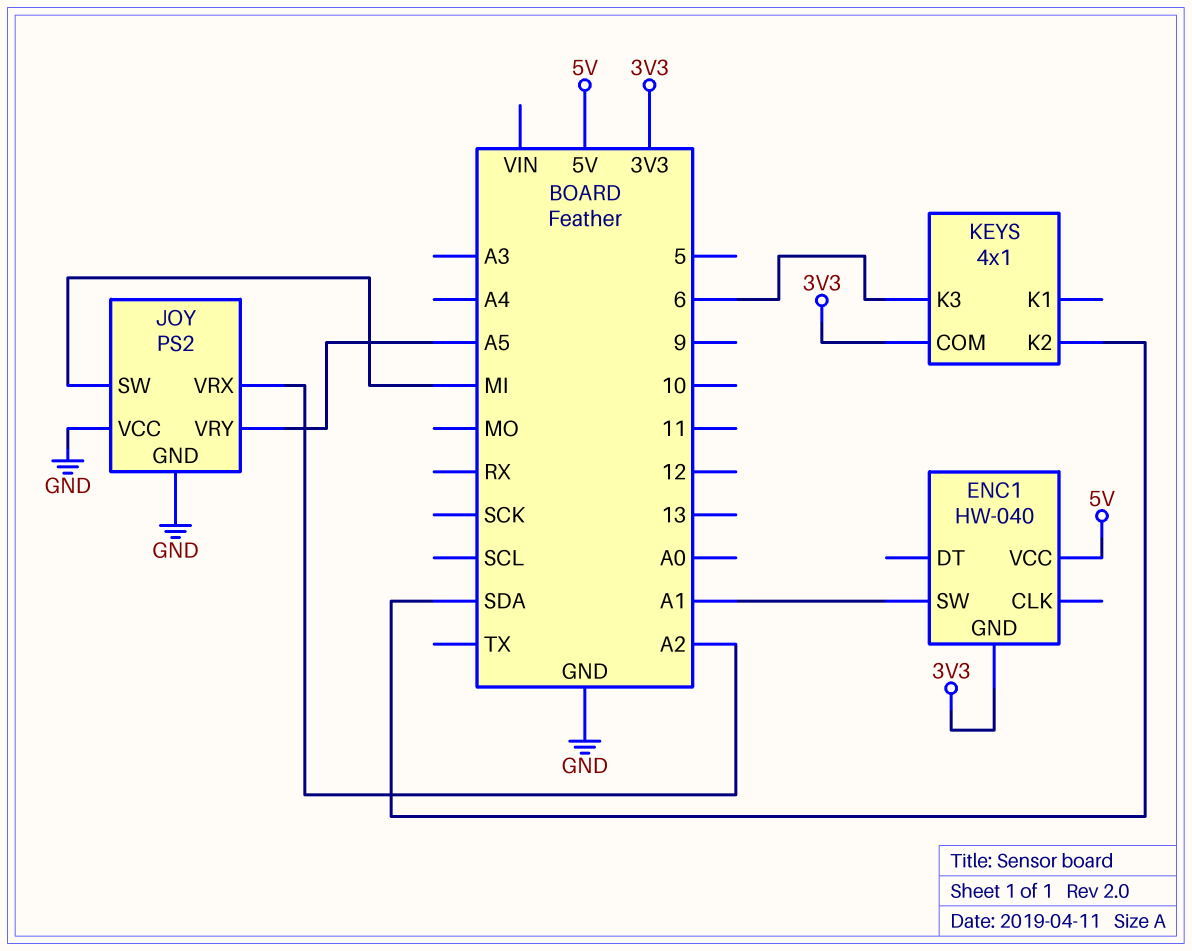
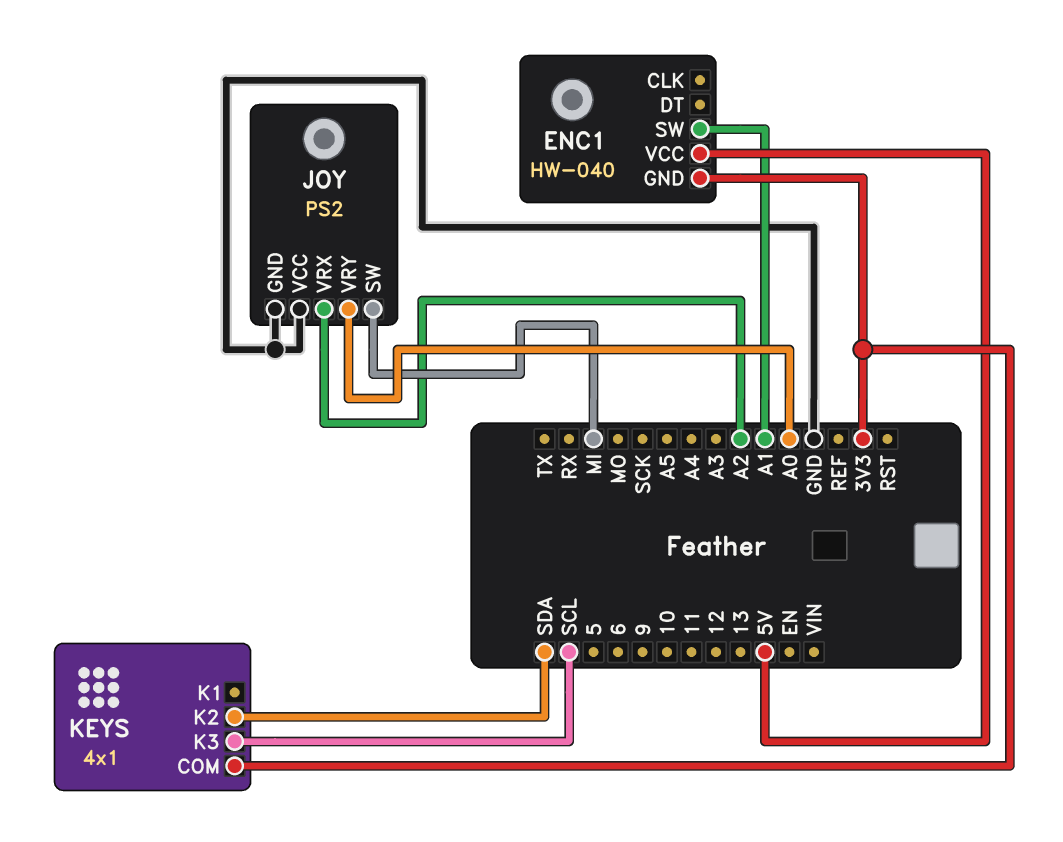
JOY pin VRY: A5 -> A0
KEYS pin K3: 6 -> SCL

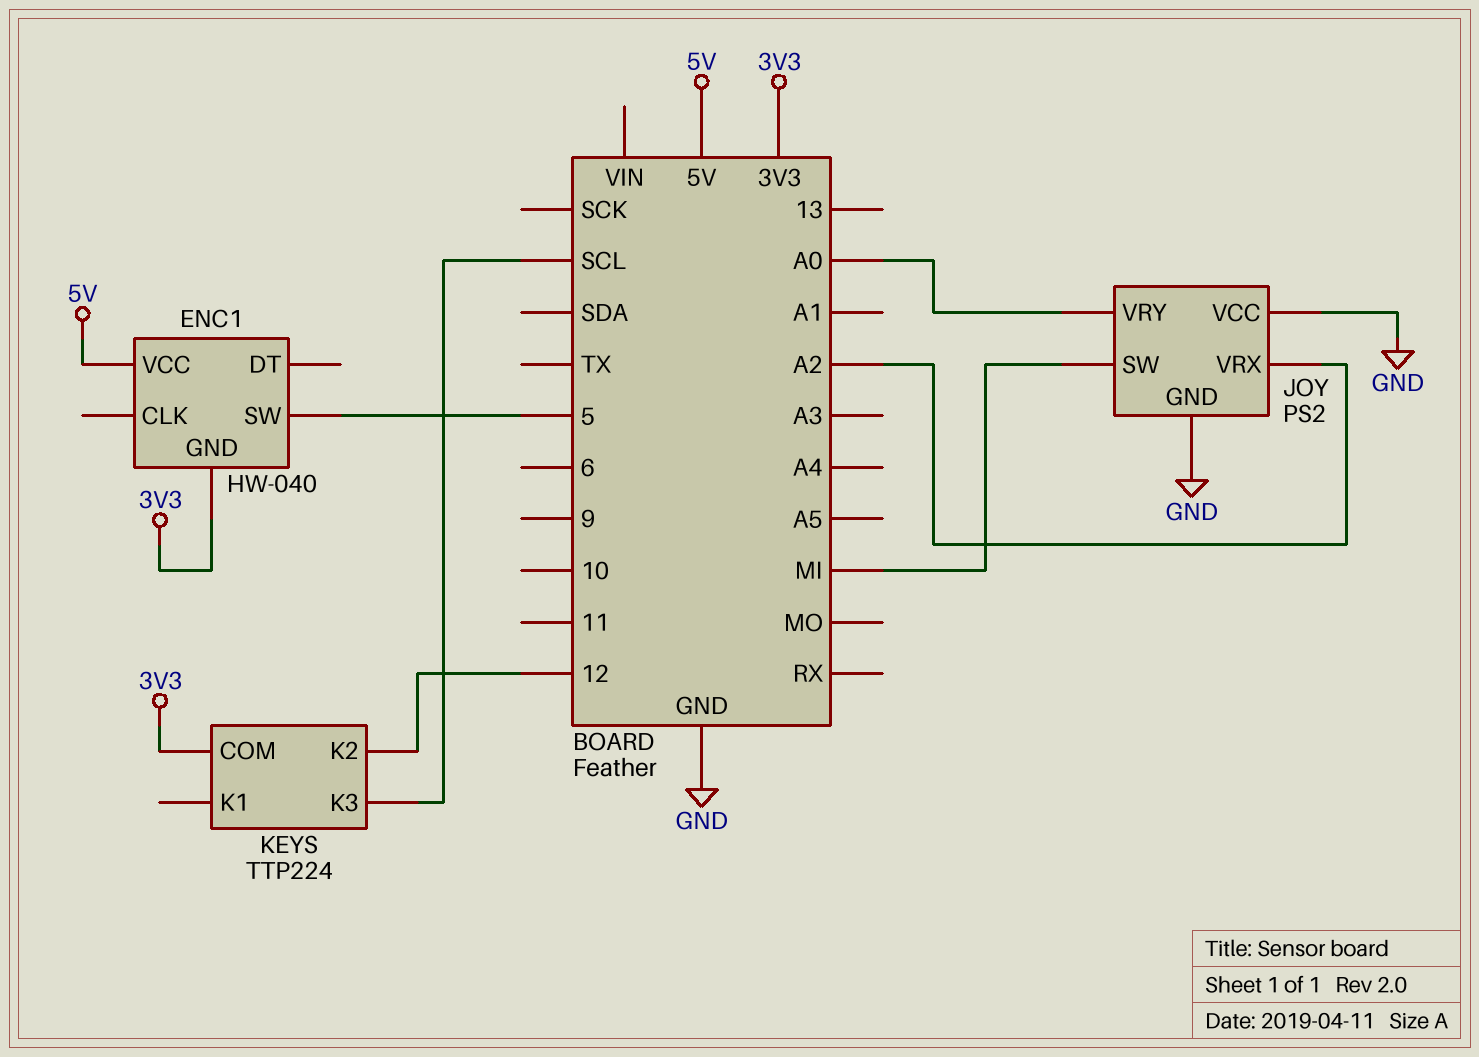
ENC1 pin SW: A1 -> 5
KEYS: 4x1 -> TTP224
KEYS pin K2: SDA -> 12

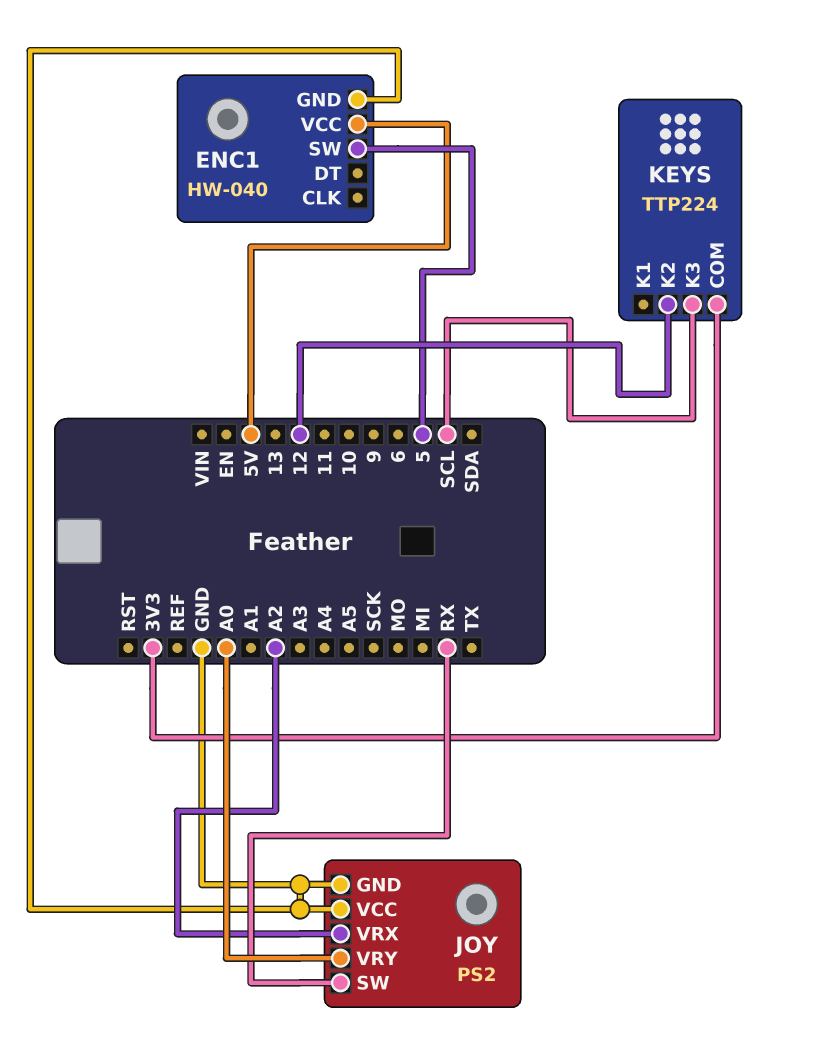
ENC1 pin GND: 3V3 -> GND
JOY pin SW: MI -> RX

